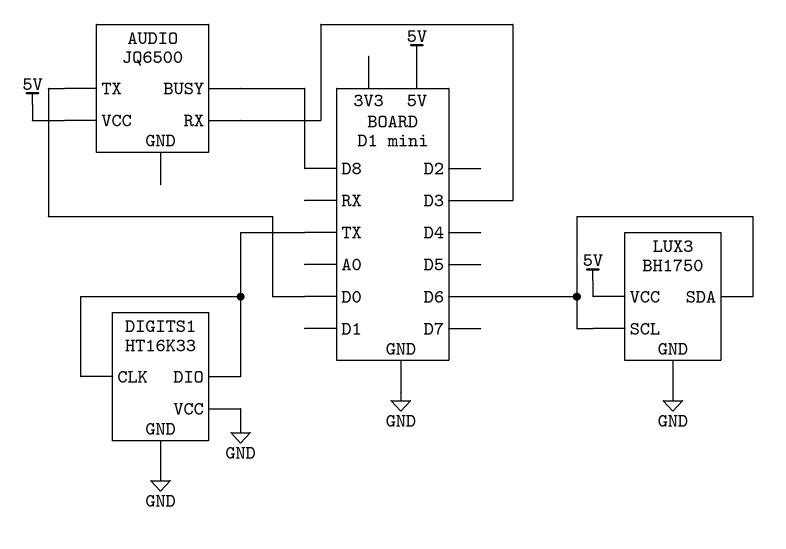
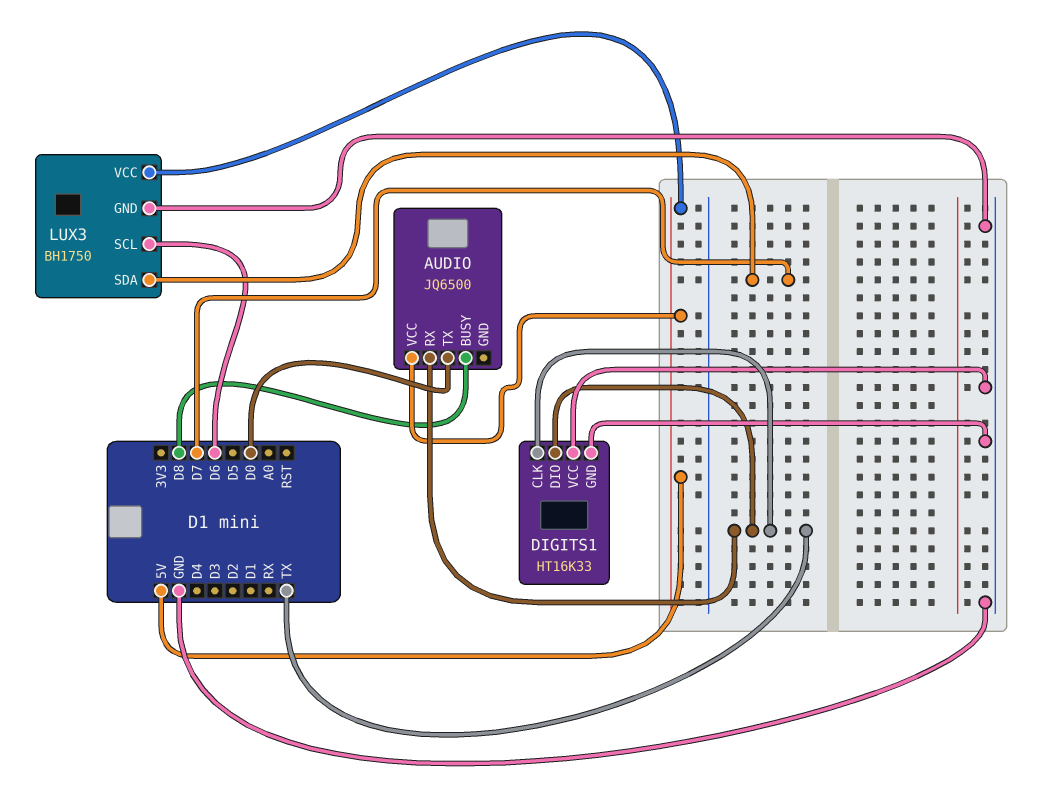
AUDIO pin RX: D3 -> TX
LUX3 pin SDA: D6 -> D7

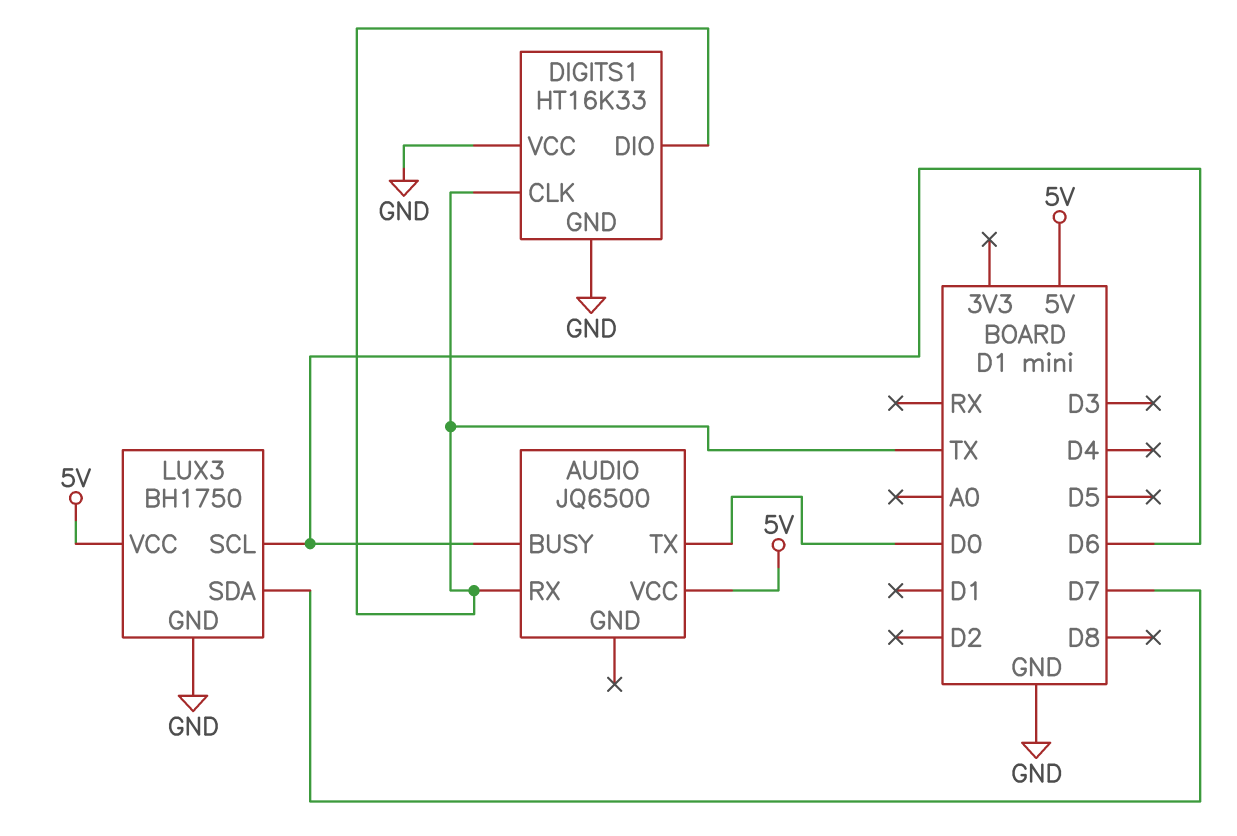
AUDIO pin BUSY: D8 -> D6

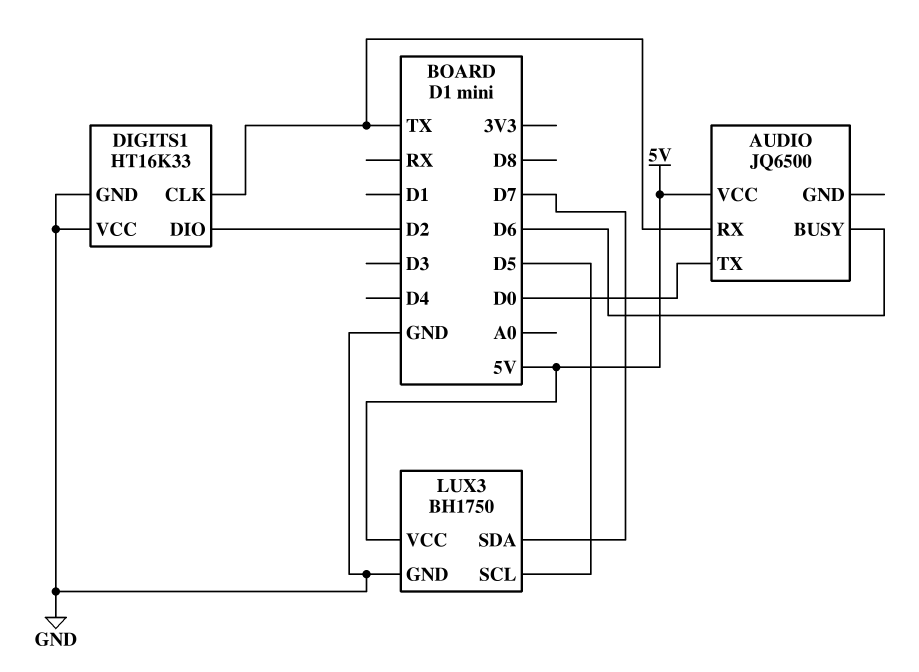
DIGITS1 pin DIO: TX -> D2
LUX3 pin SCL: D6 -> D5

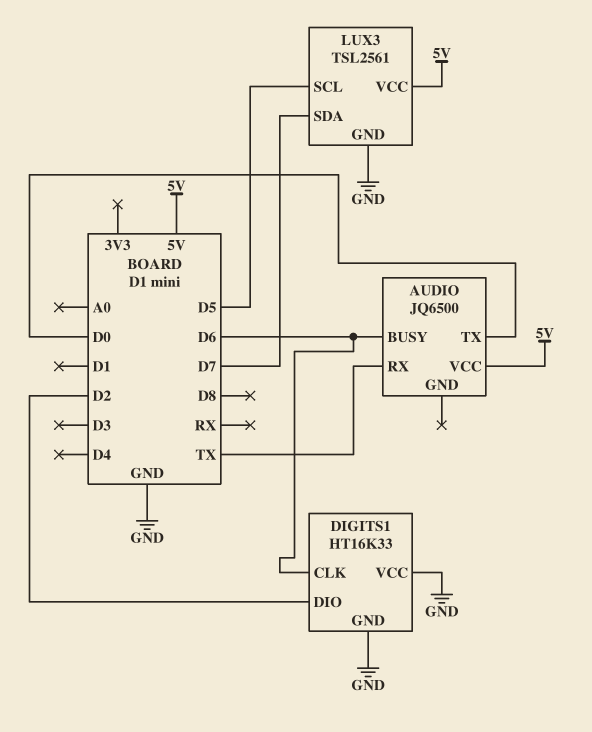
DIGITS1 pin CLK: TX -> D6
LUX3: BH1750 -> TSL2561

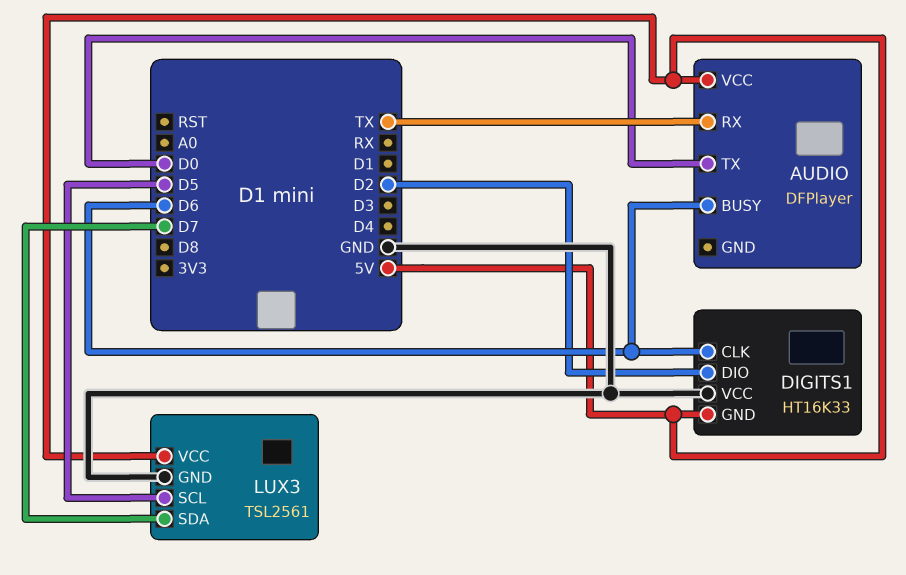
AUDIO: JQ6500 -> DFPlayer
DIGITS1 pin GND: GND -> 5V

